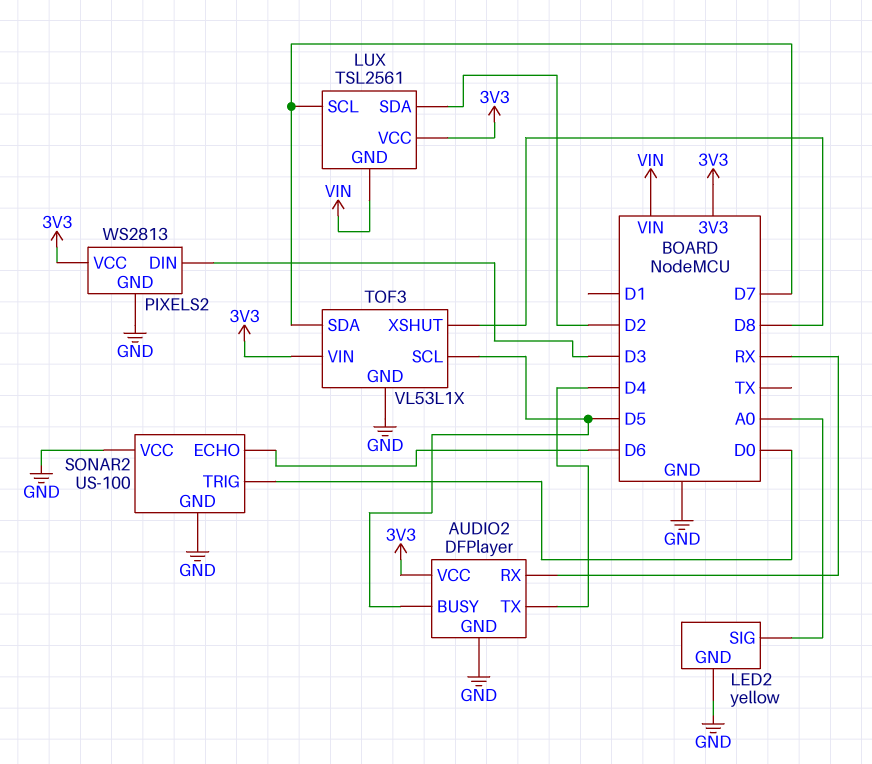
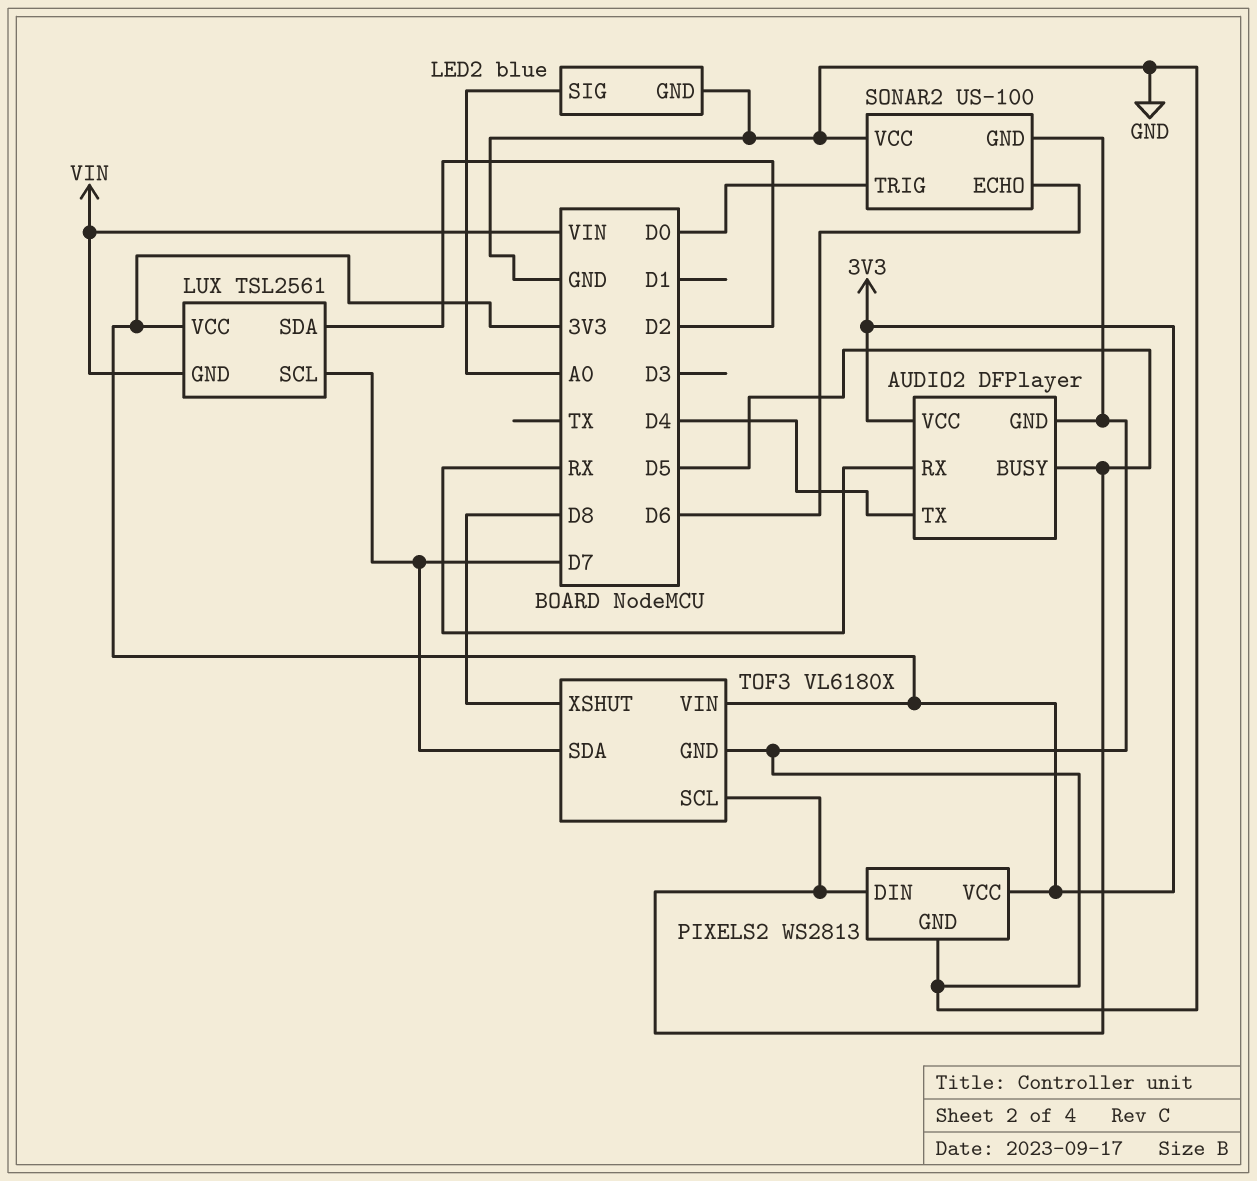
LED2: yellow -> blue
PIXELS2 pin DIN: D3 -> D5
TOF3: VL53L1X -> VL6180X

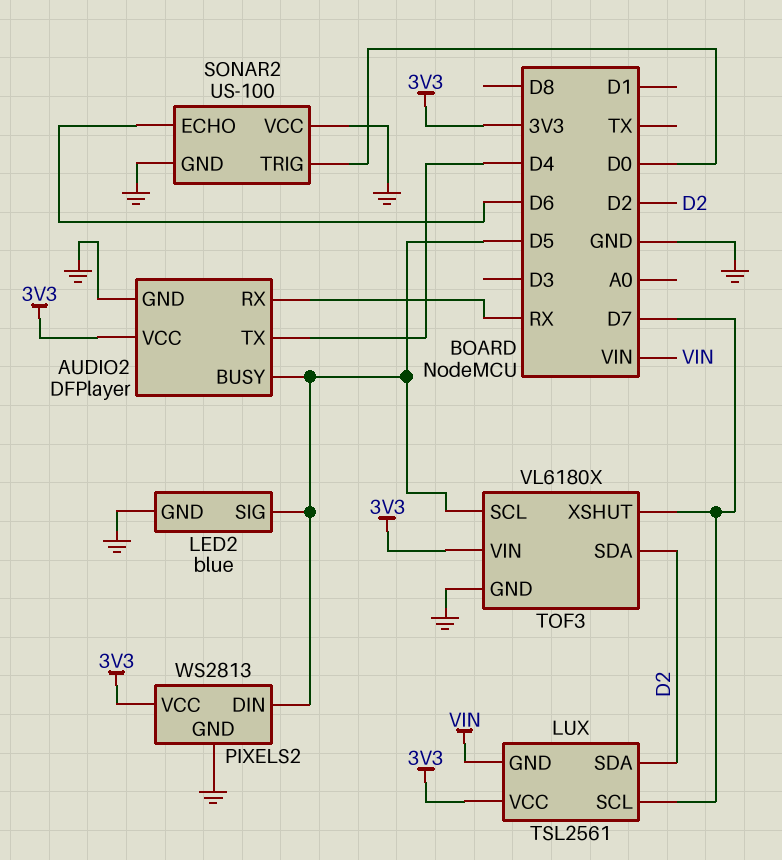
LED2 pin SIG: A0 -> D5
TOF3 pin SDA: D7 -> D2
TOF3 pin XSHUT: D8 -> D7

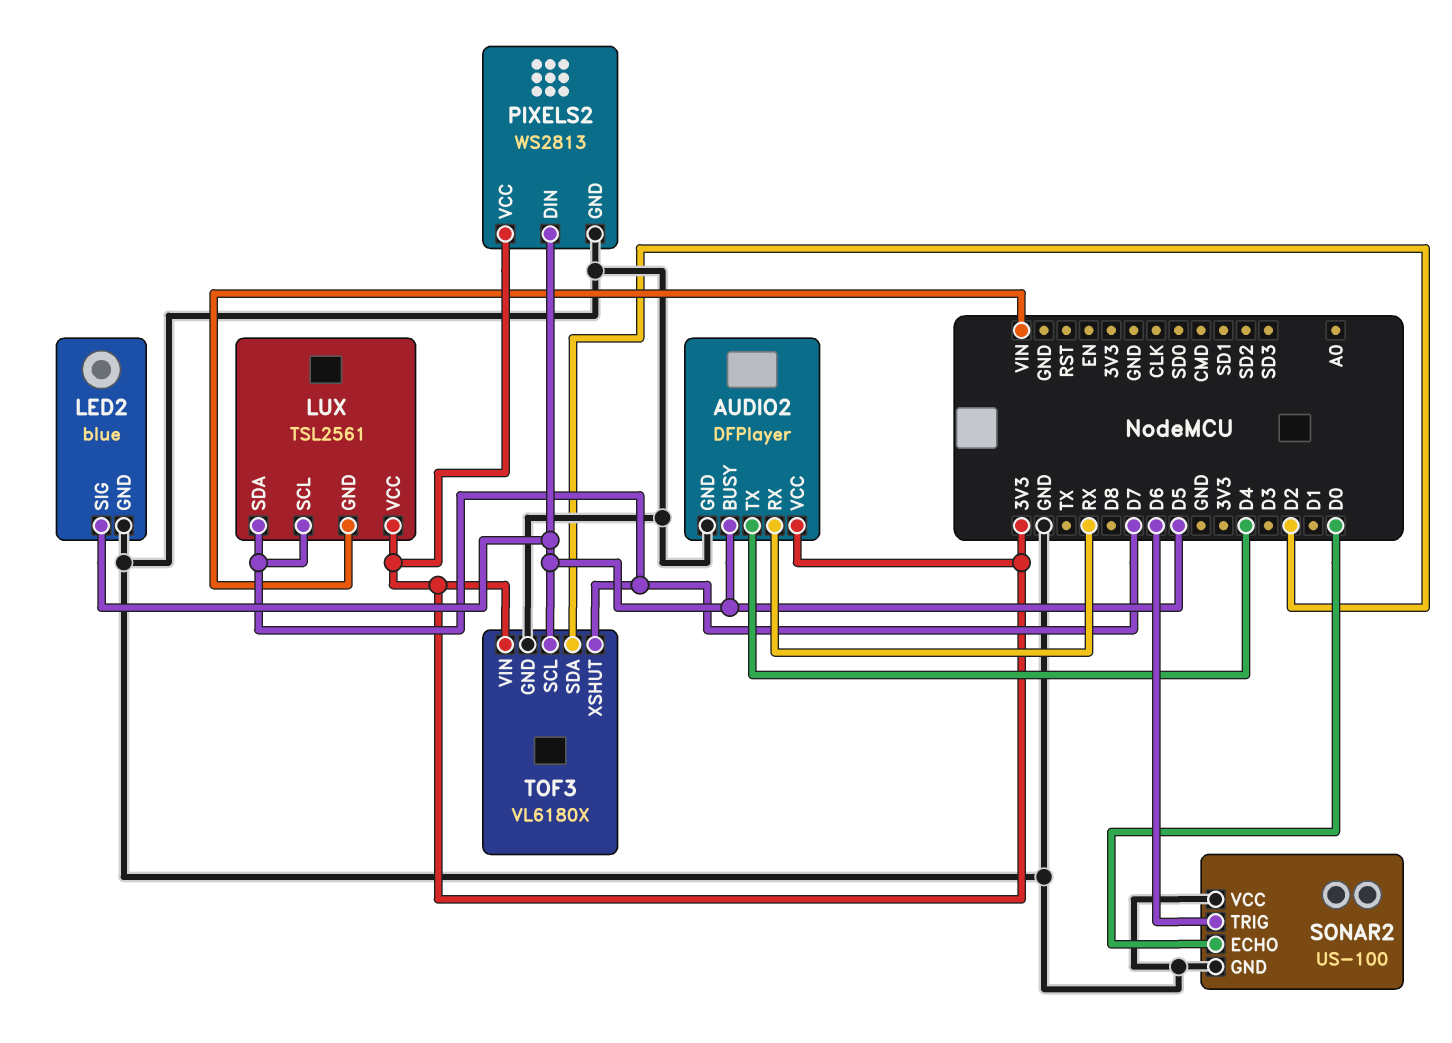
LUX pin SDA: D2 -> D7
SONAR2 pin ECHO: D6 -> D0
SONAR2 pin TRIG: D0 -> D6

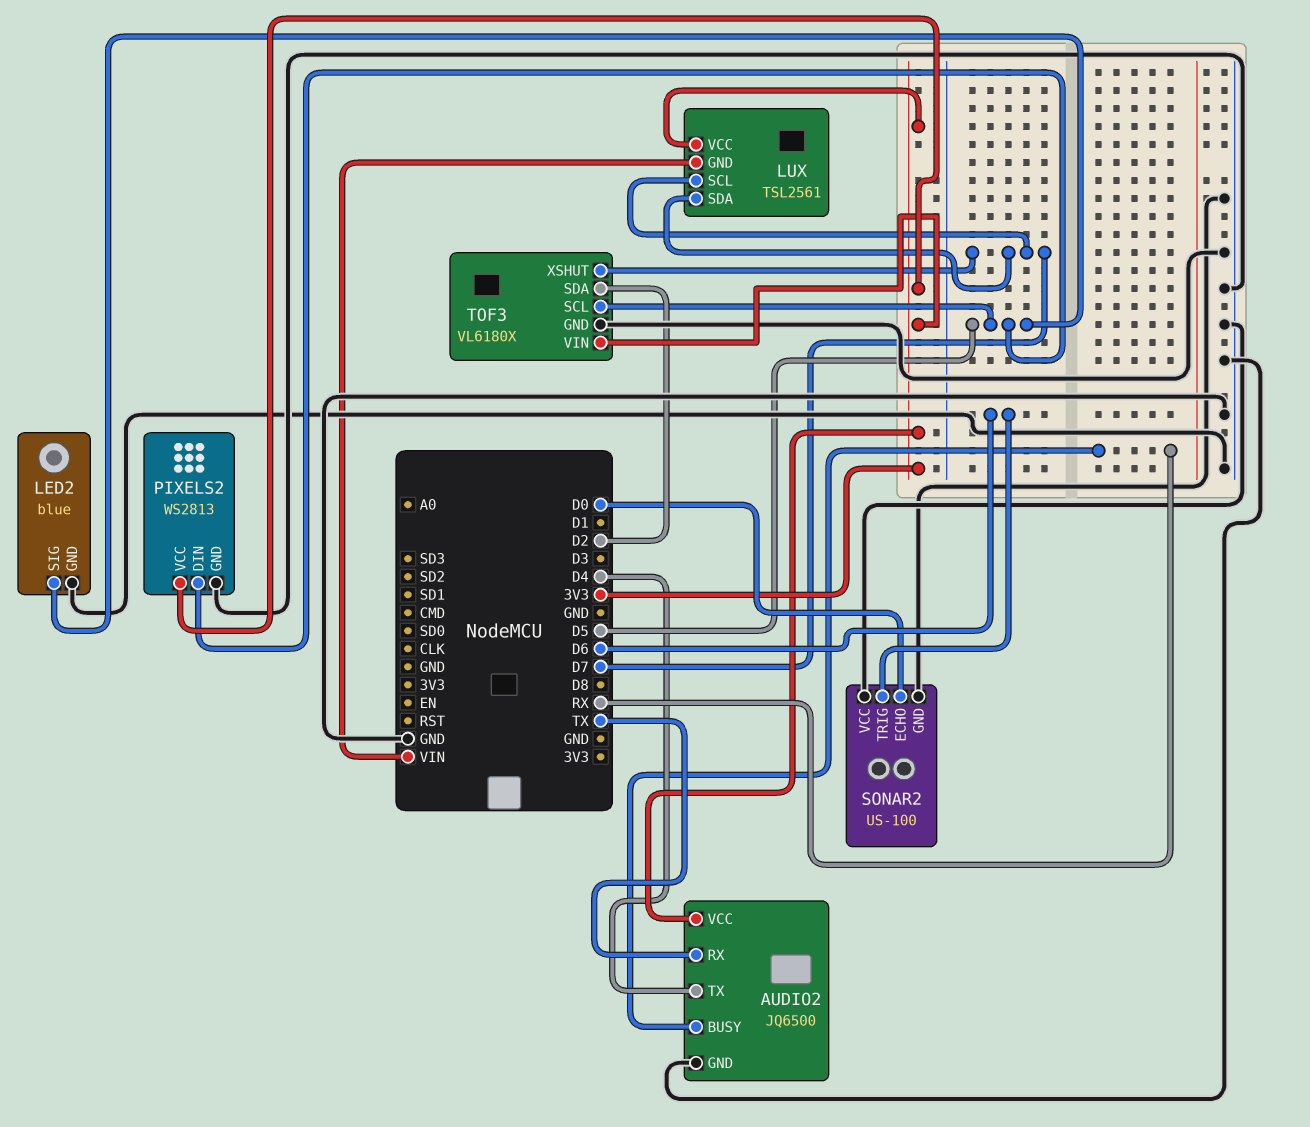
AUDIO2: DFPlayer -> JQ6500
AUDIO2 pin BUSY: D5 -> RX
AUDIO2 pin RX: RX -> TX

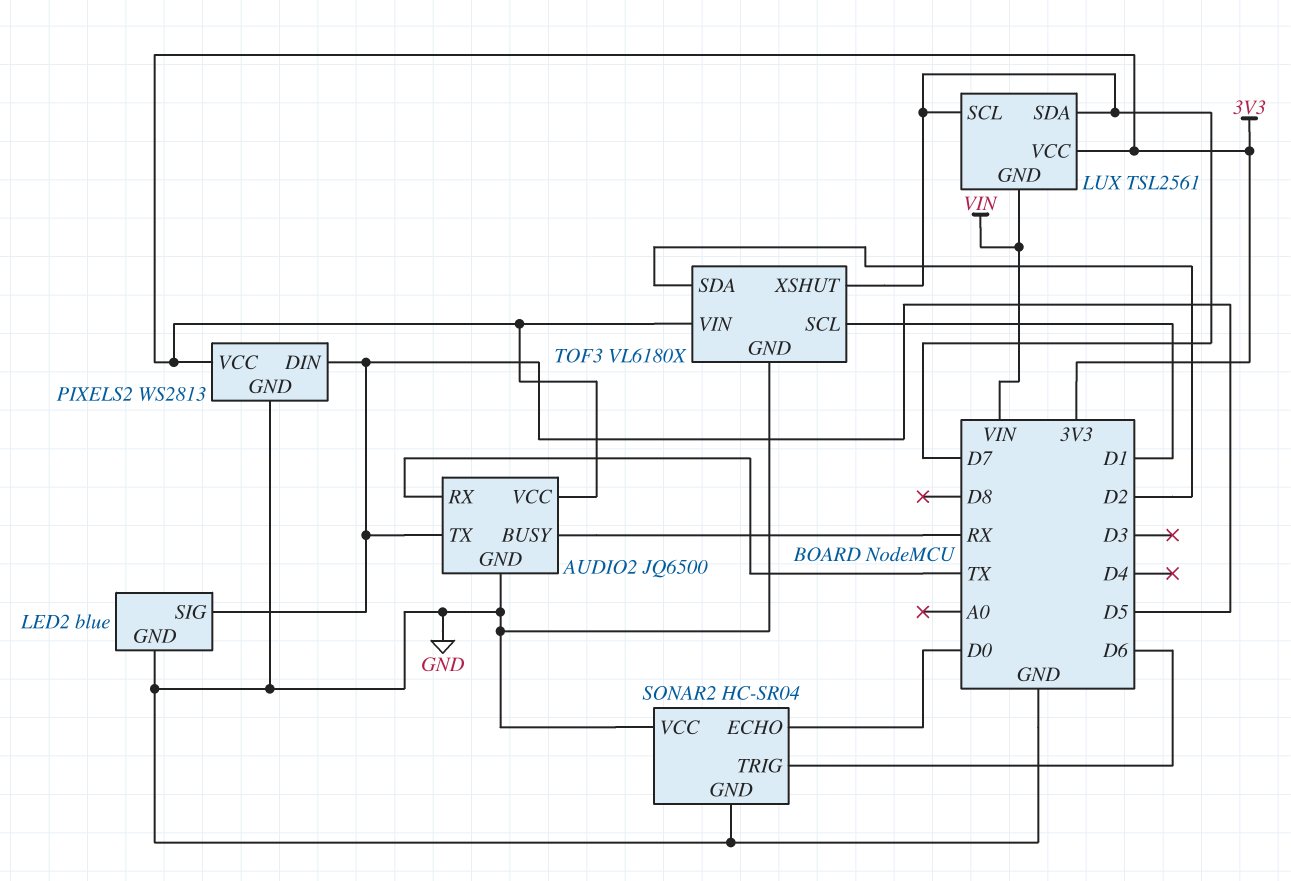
AUDIO2 pin TX: D4 -> D5
SONAR2: US-100 -> HC-SR04
TOF3 pin SCL: D5 -> D1

